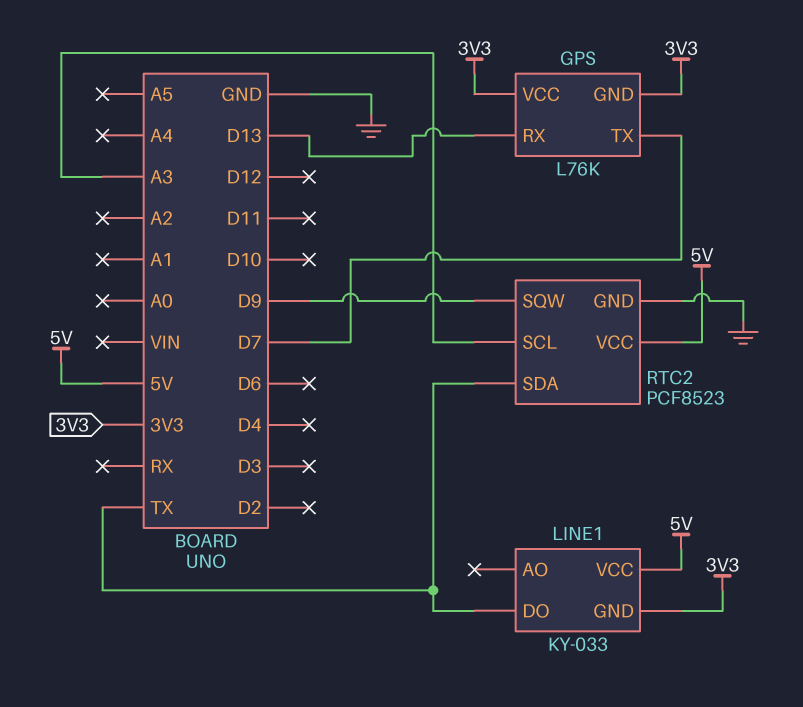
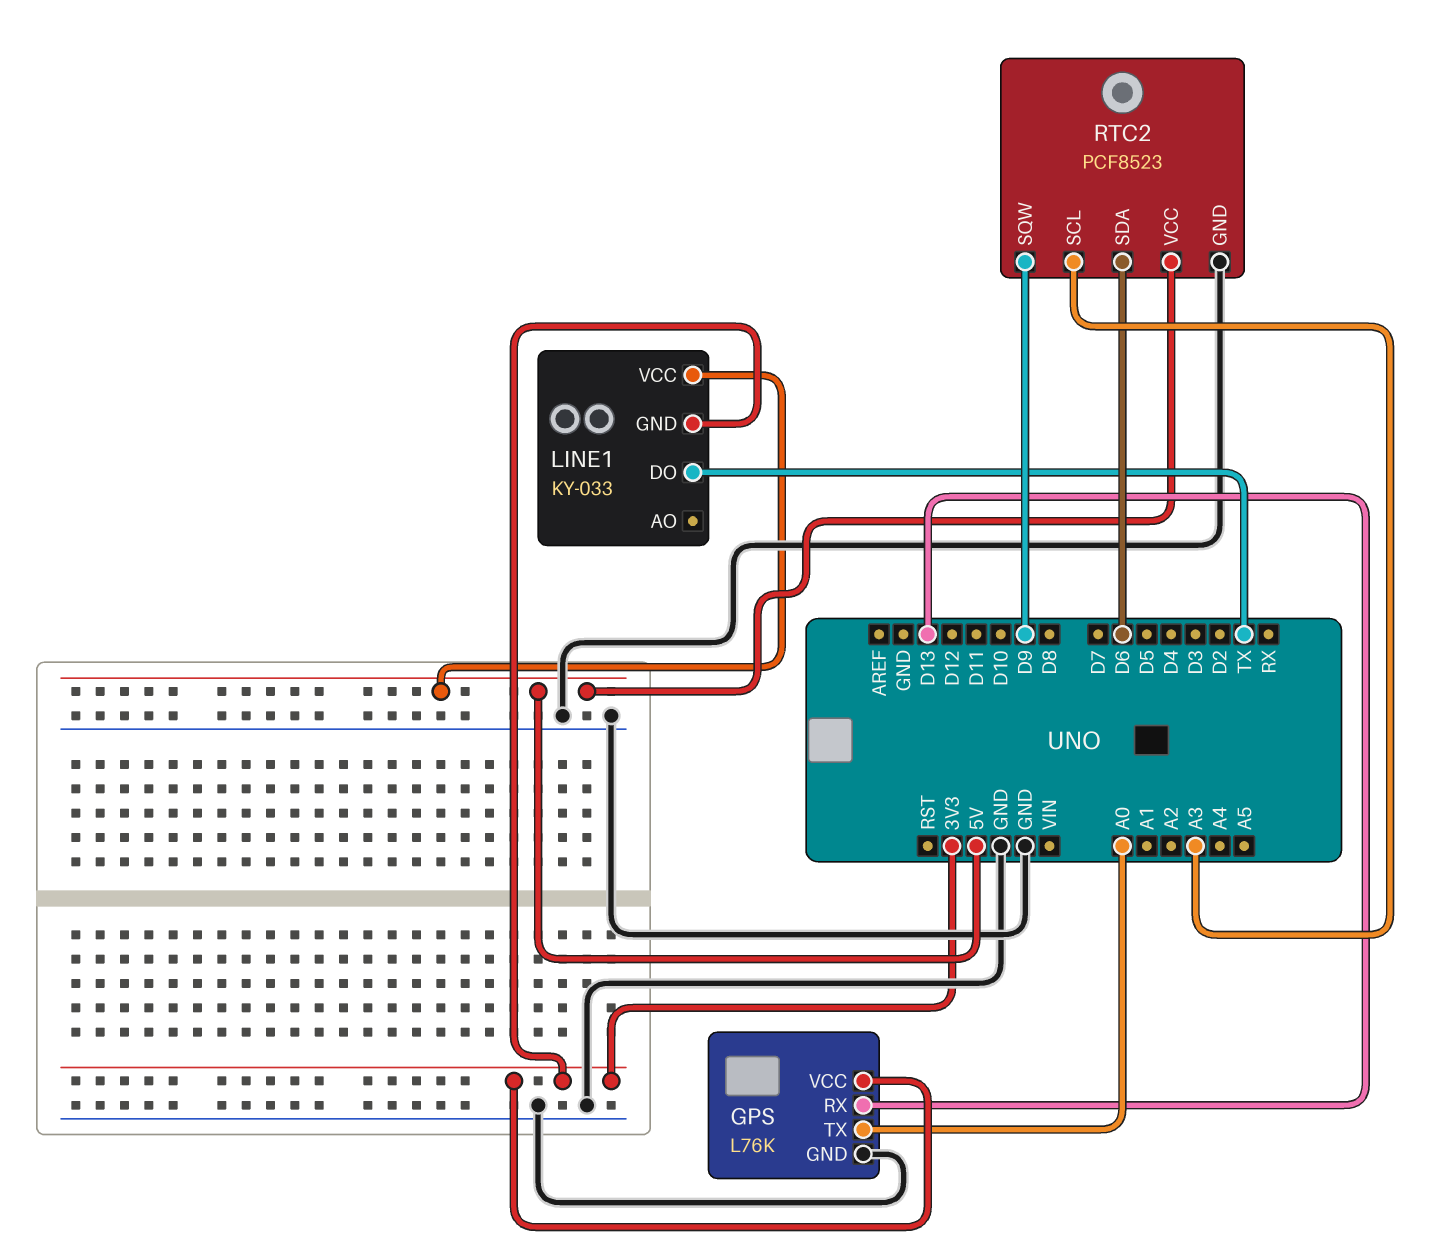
GPS pin GND: 3V3 -> GND
GPS pin TX: D7 -> A0
RTC2 pin SDA: TX -> D6

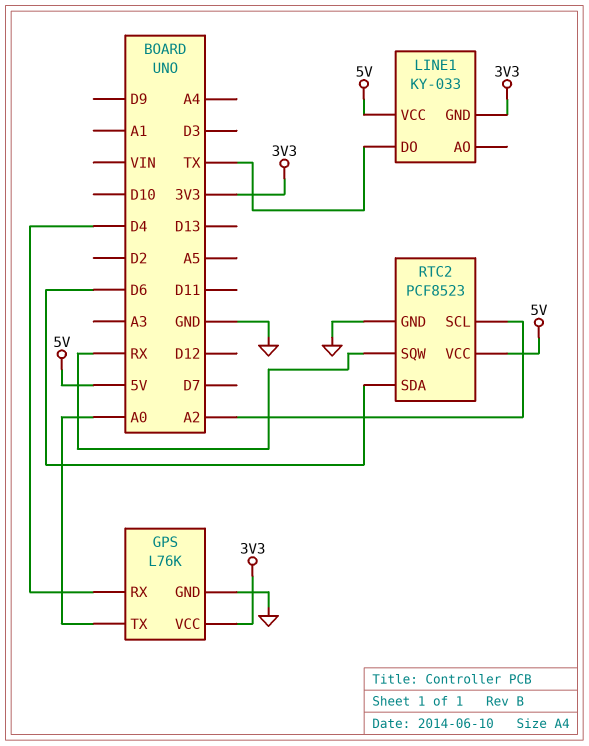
GPS pin RX: D13 -> D4
RTC2 pin SCL: A3 -> A2
RTC2 pin SQW: D9 -> RX

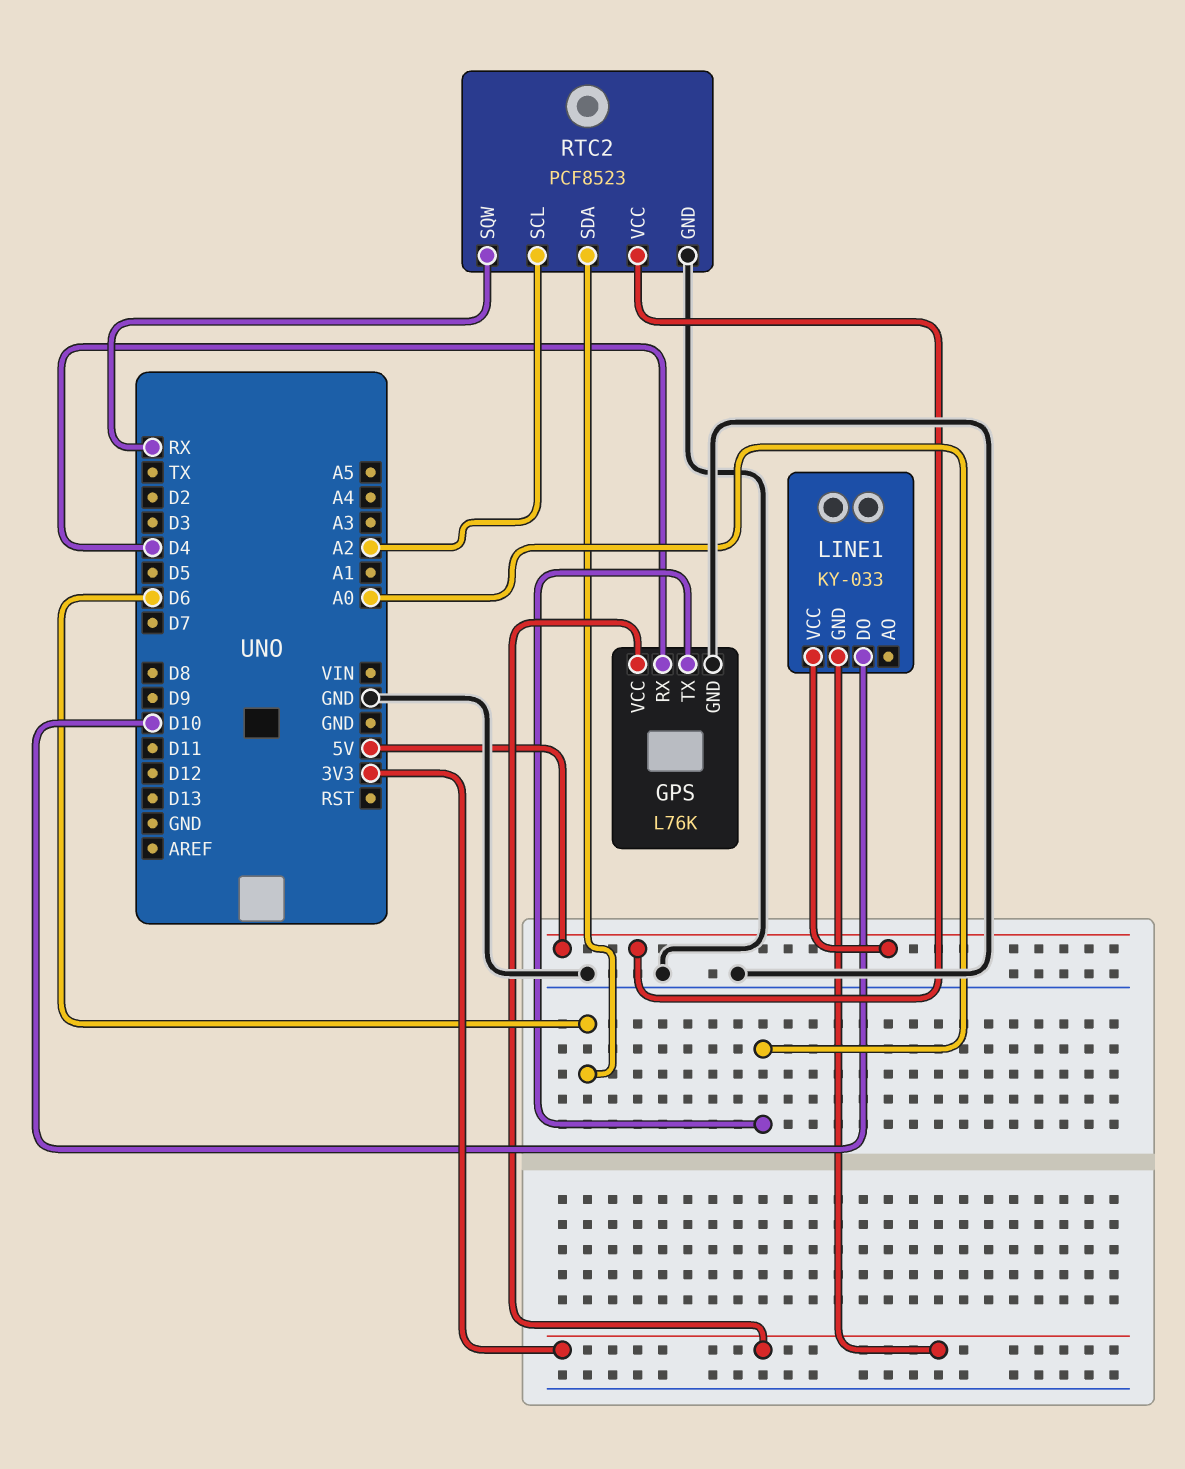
LINE1 pin DO: TX -> D10

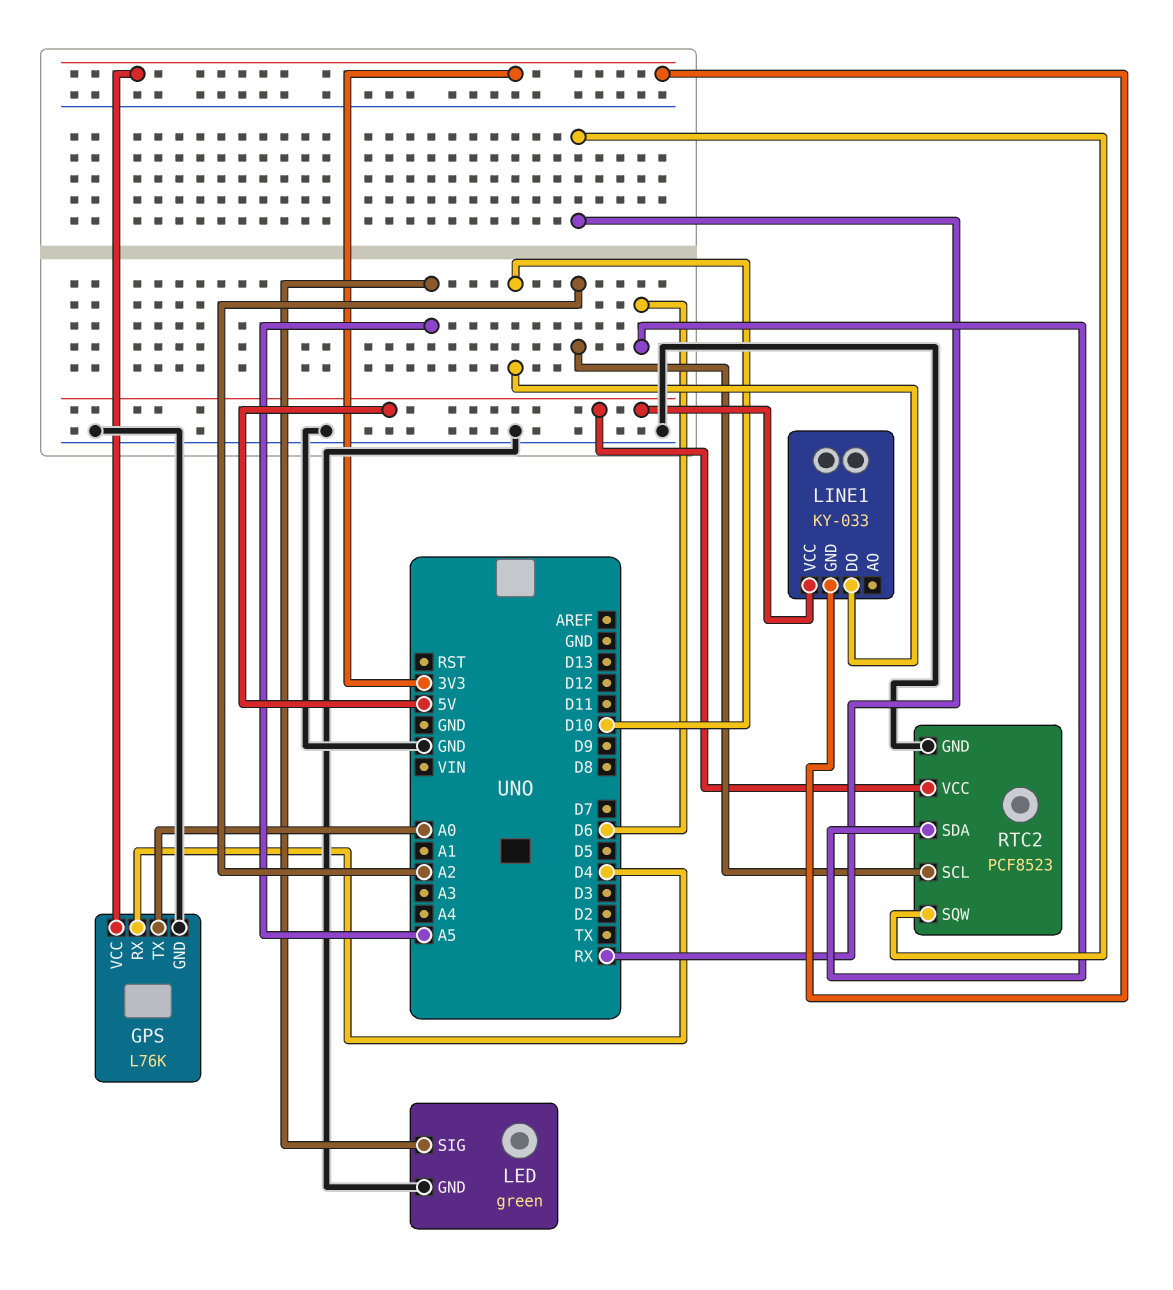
LED: none -> green
LED pin GND: none -> GND
LED pin SIG: none -> A5

